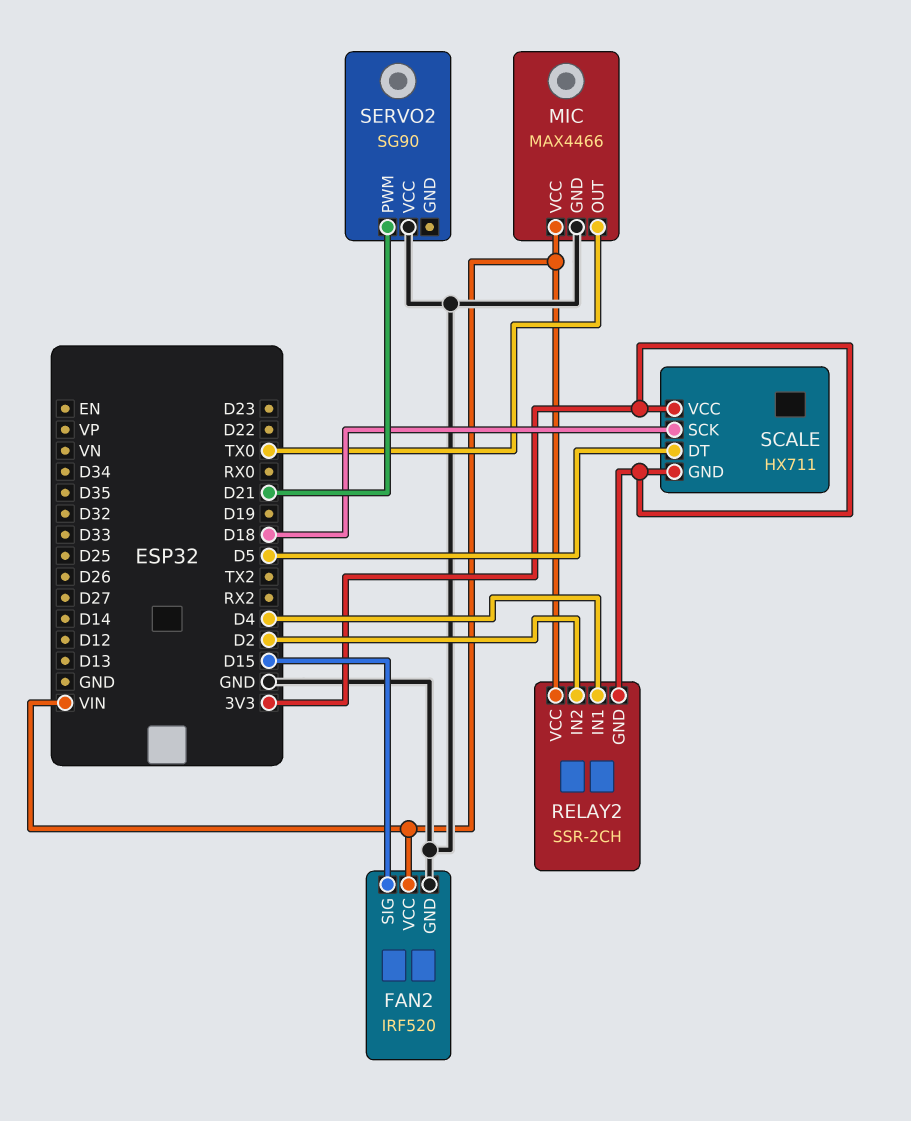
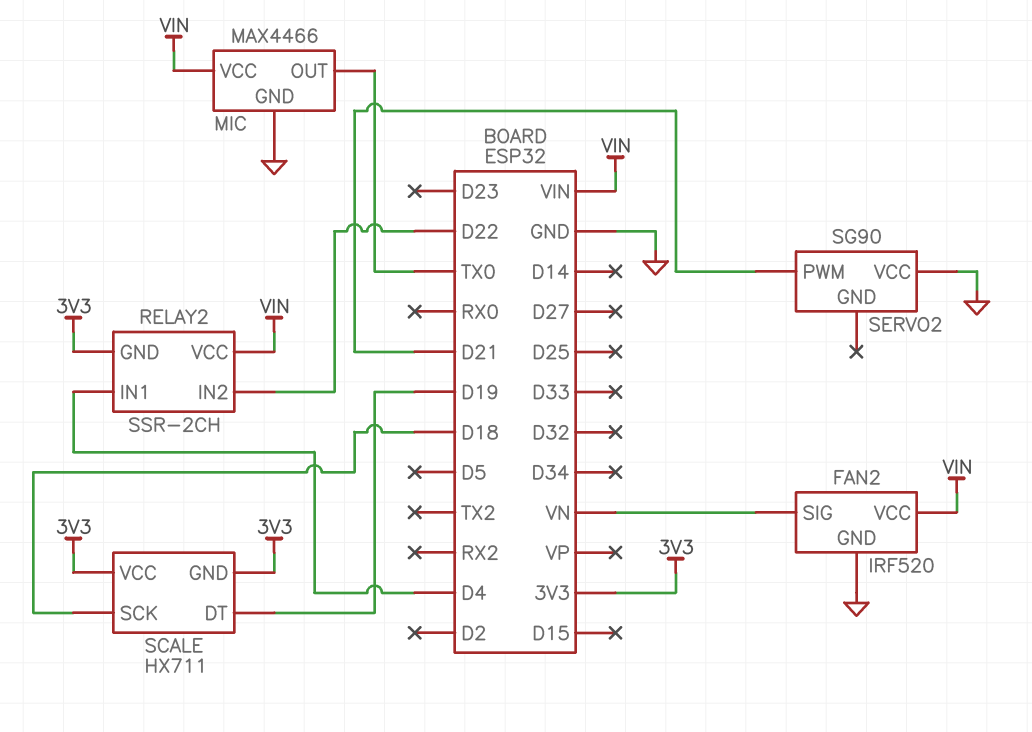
FAN2 pin SIG: D15 -> VN
RELAY2 pin IN2: D2 -> D22
SCALE pin DT: D5 -> D19

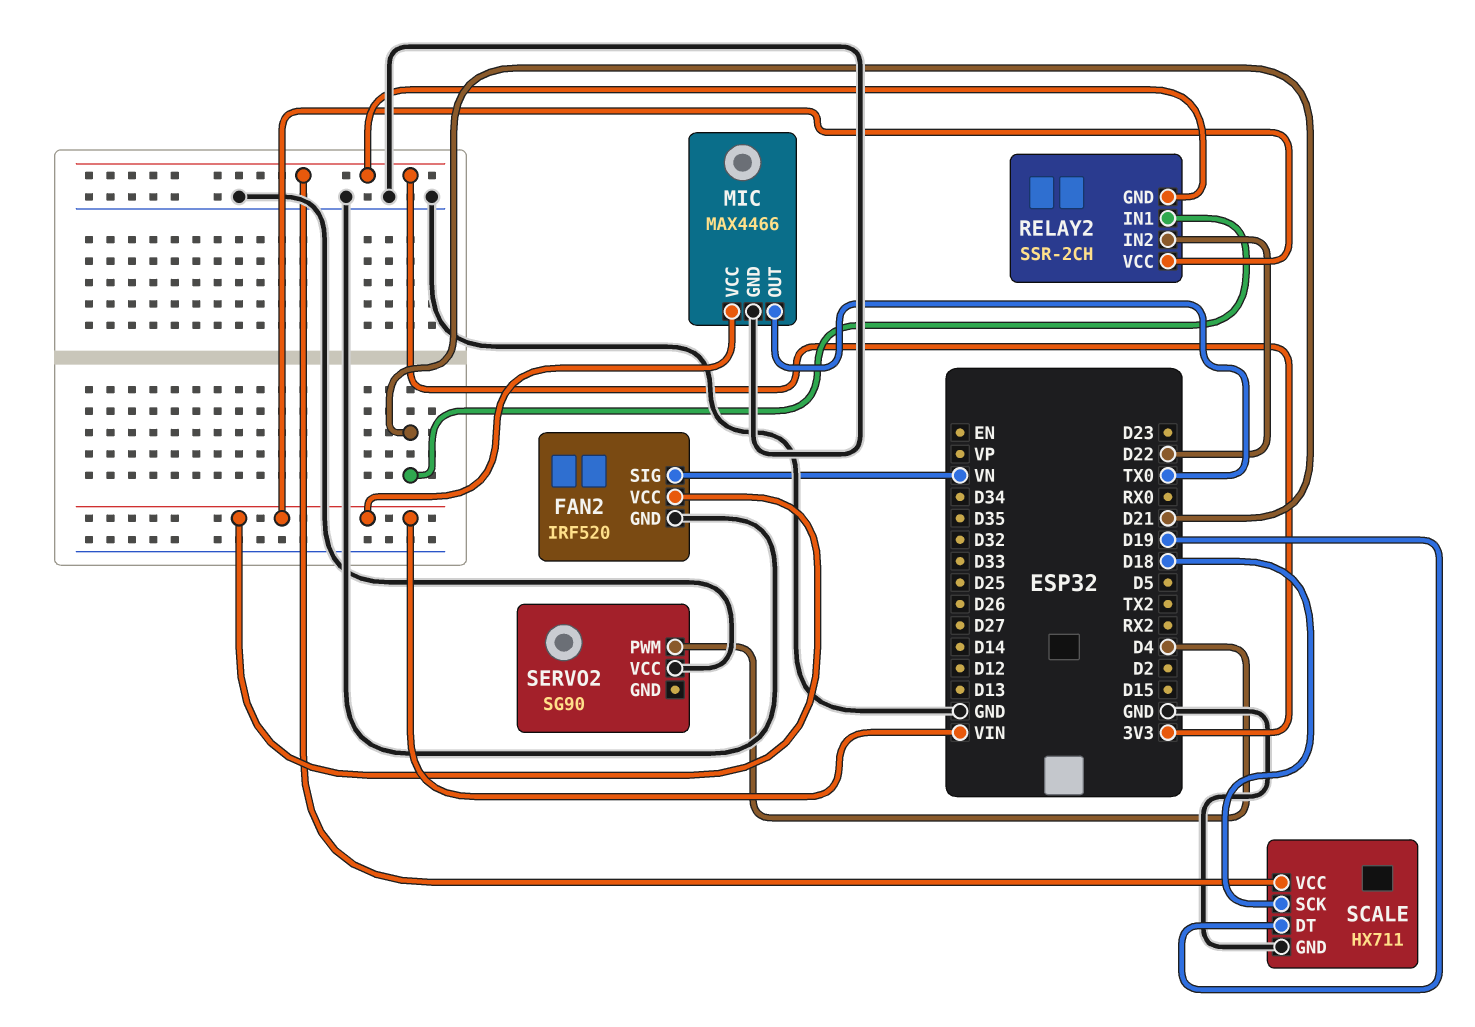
RELAY2 pin IN1: D4 -> D21
SCALE pin GND: 3V3 -> GND
SERVO2 pin PWM: D21 -> D4

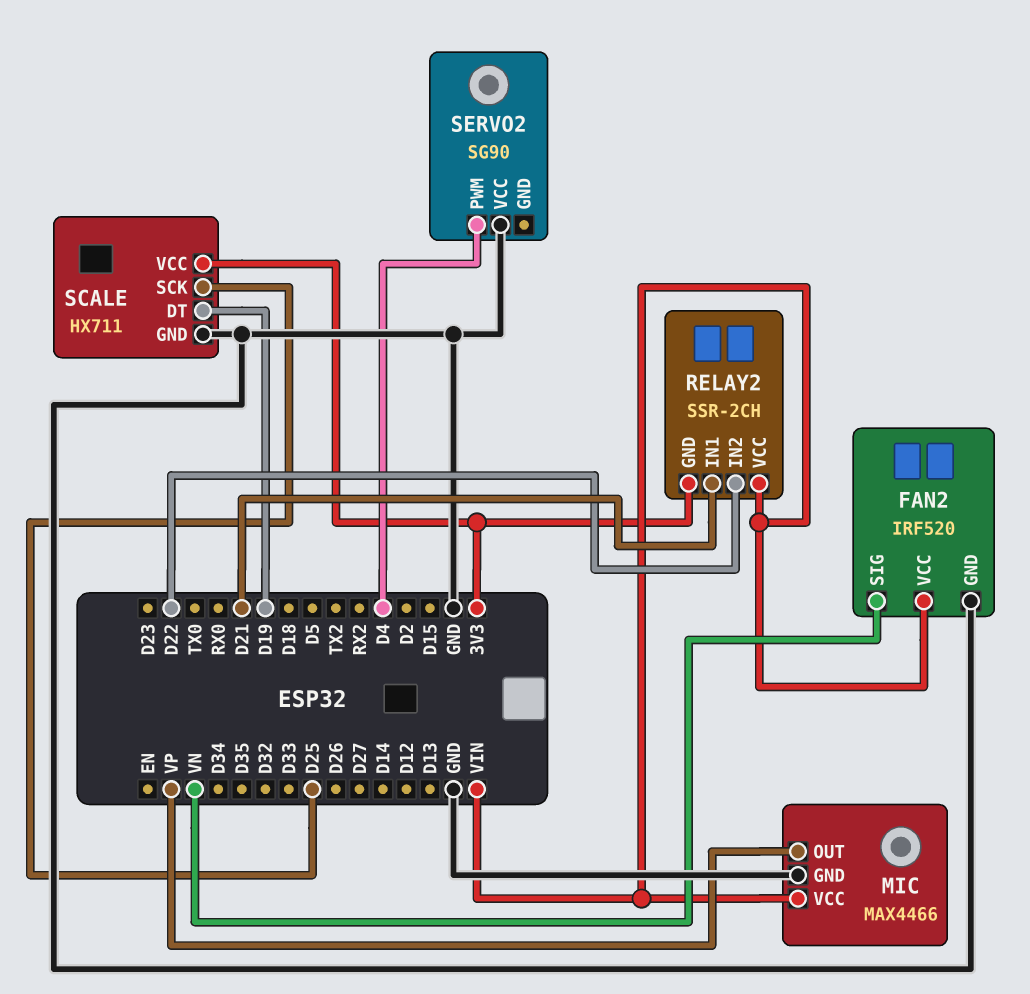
MIC pin OUT: TX0 -> VP
SCALE pin SCK: D18 -> D25

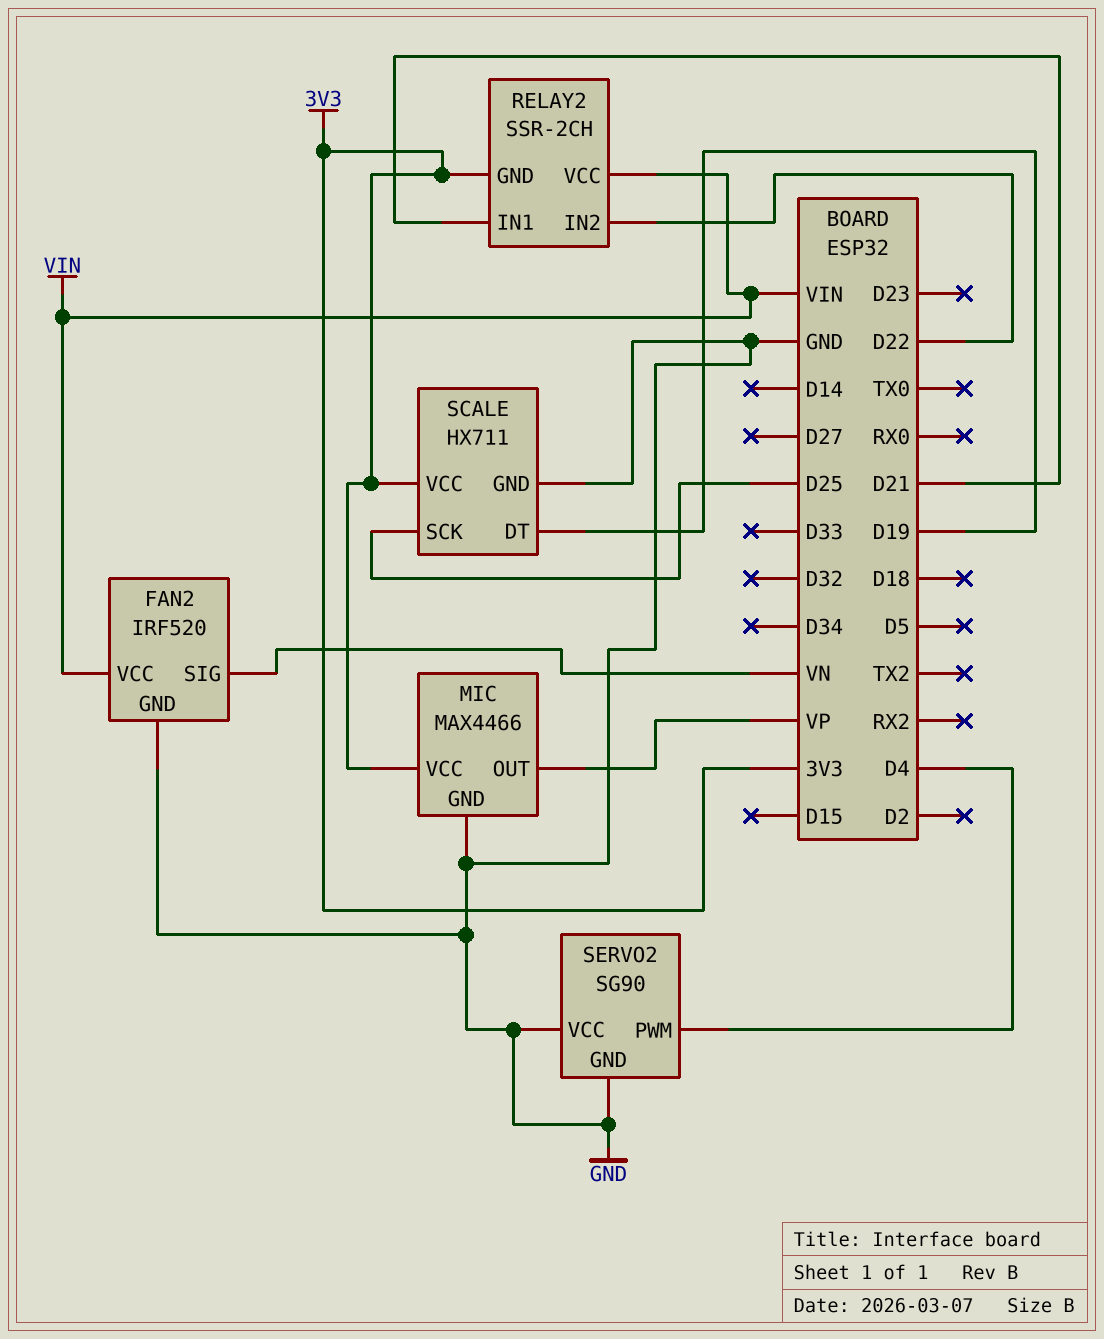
MIC pin VCC: VIN -> 3V3
SERVO2 pin GND: none -> GND

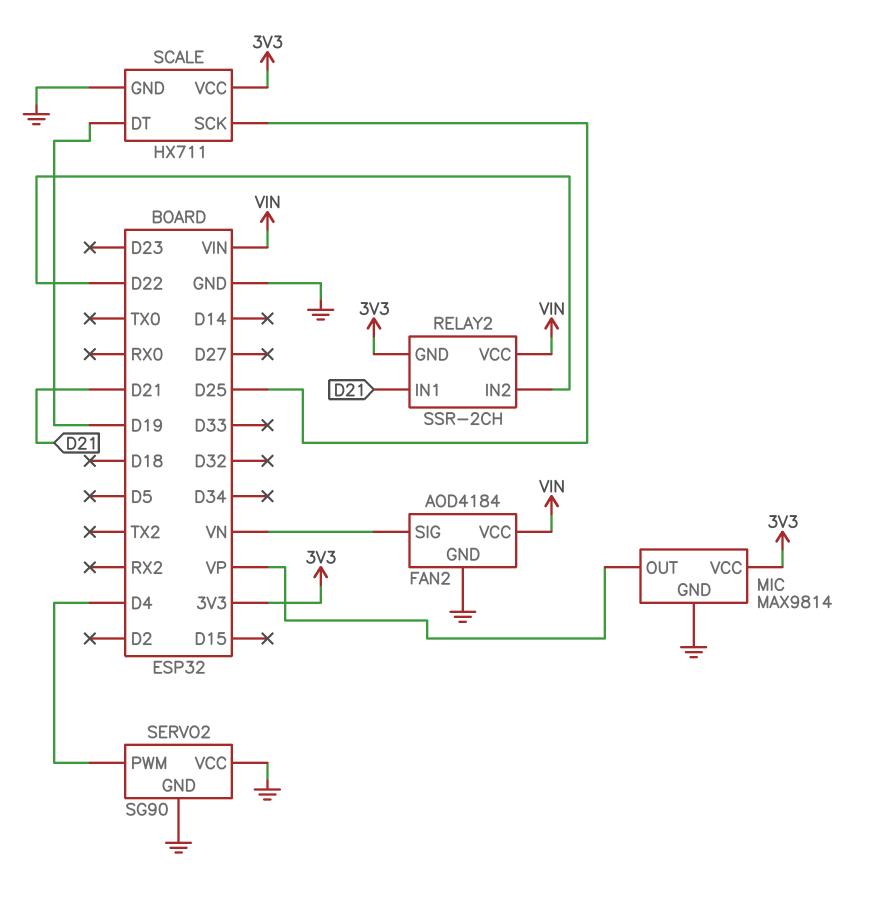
FAN2: IRF520 -> AOD4184
MIC: MAX4466 -> MAX9814

